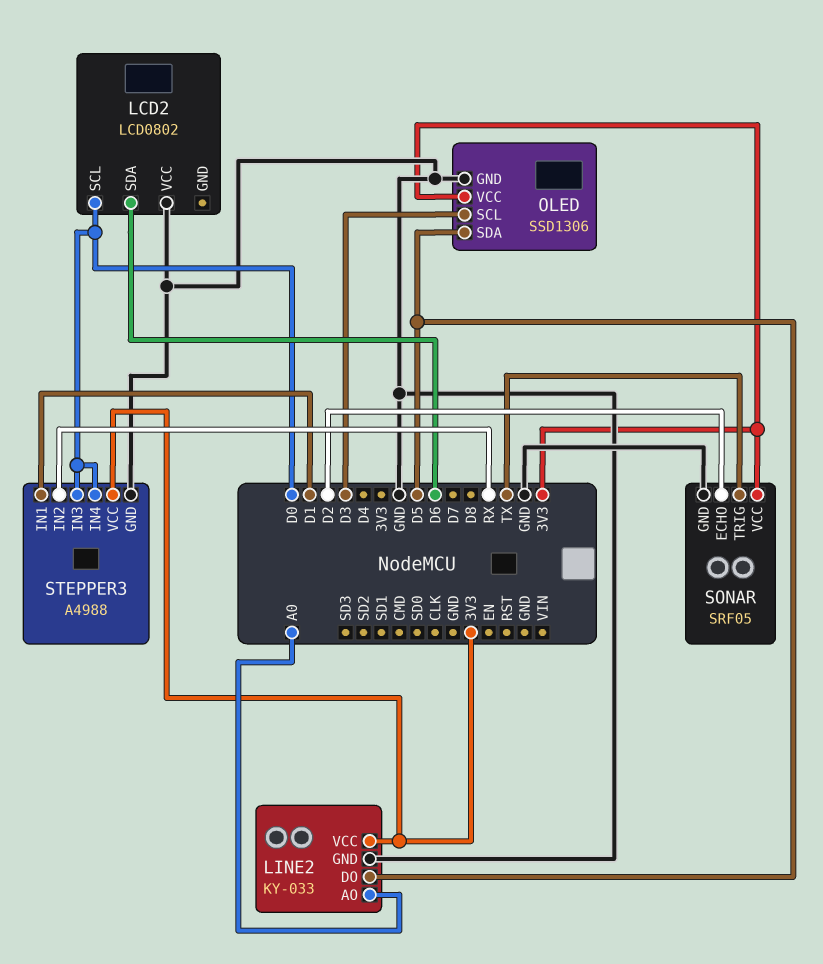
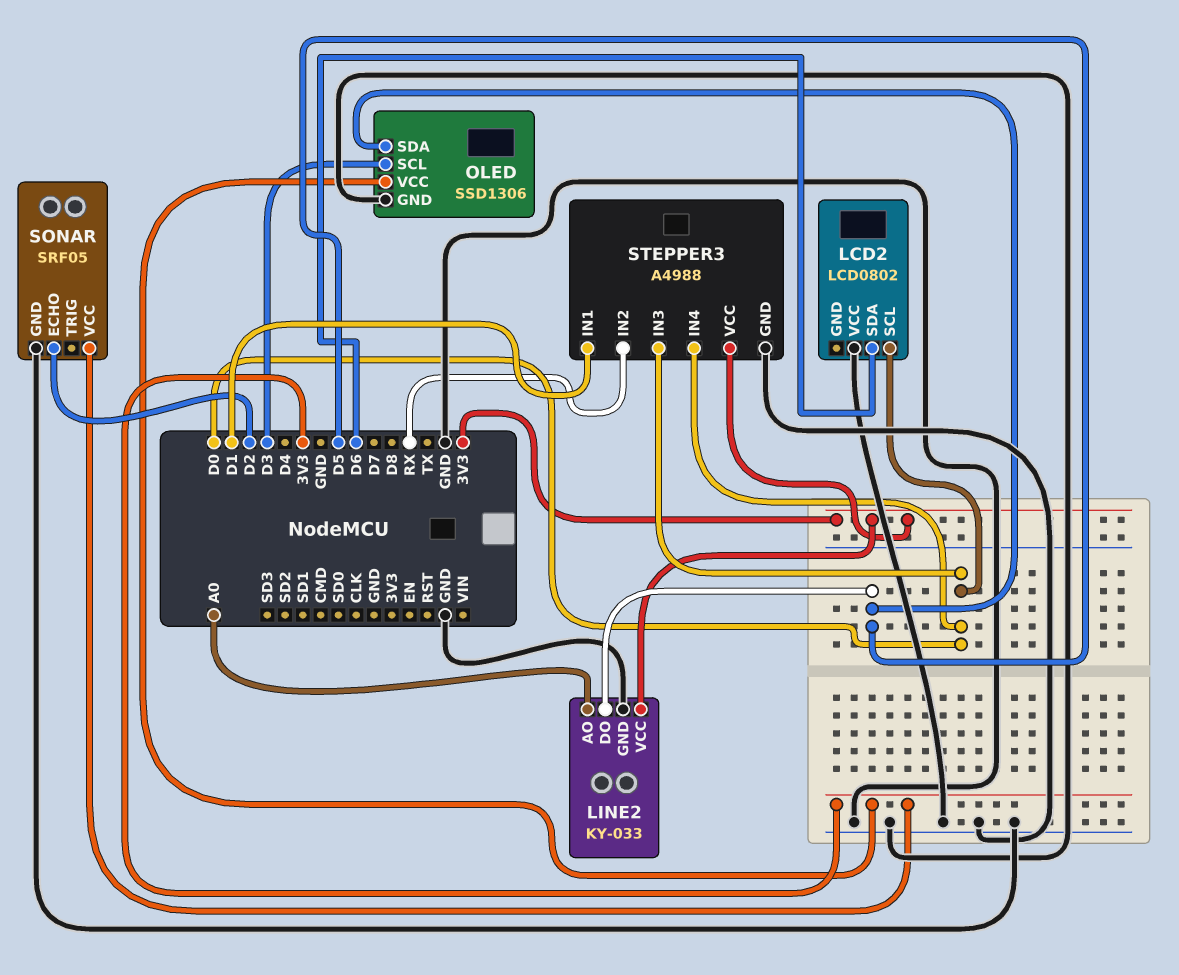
SONAR pin TRIG: TX -> none

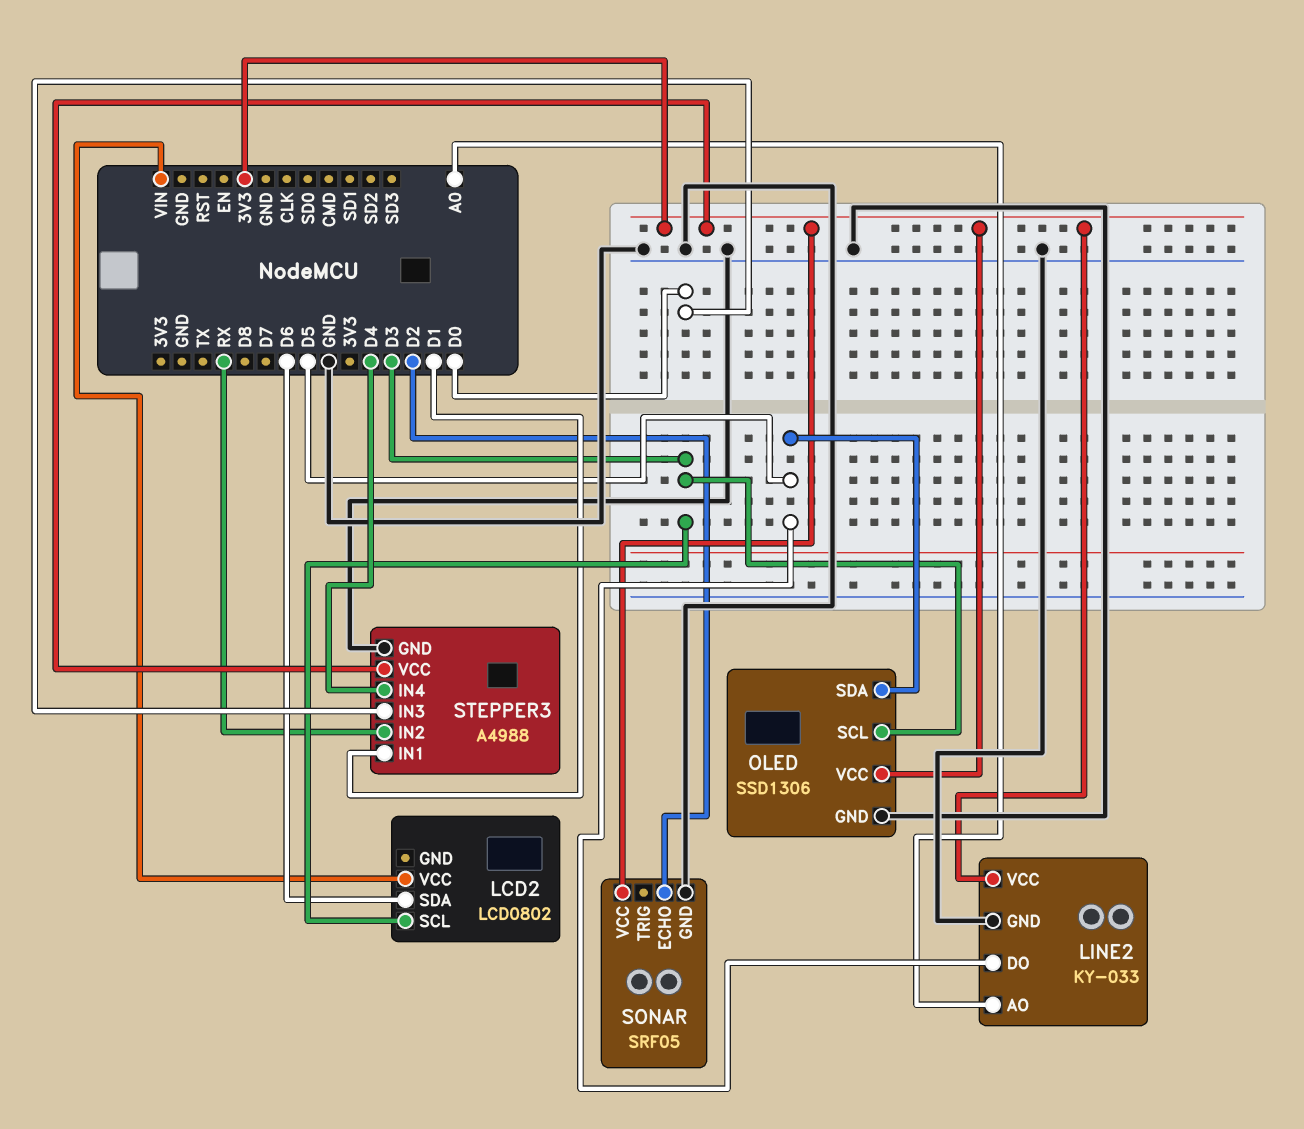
LCD2 pin SCL: D0 -> D3
LCD2 pin VCC: GND -> VIN
STEPPER3 pin IN4: D0 -> D4

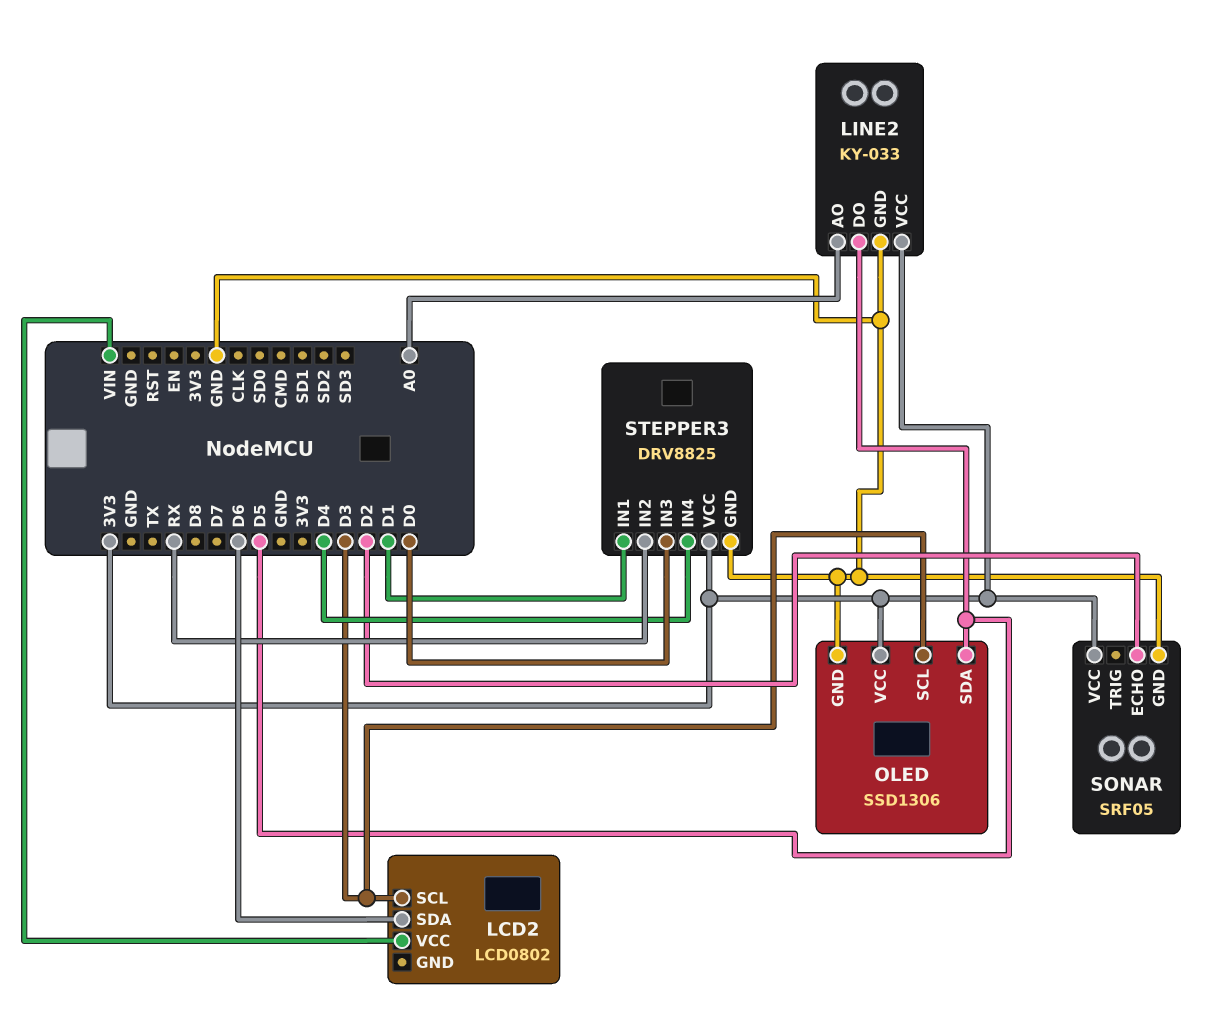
STEPPER3: A4988 -> DRV8825

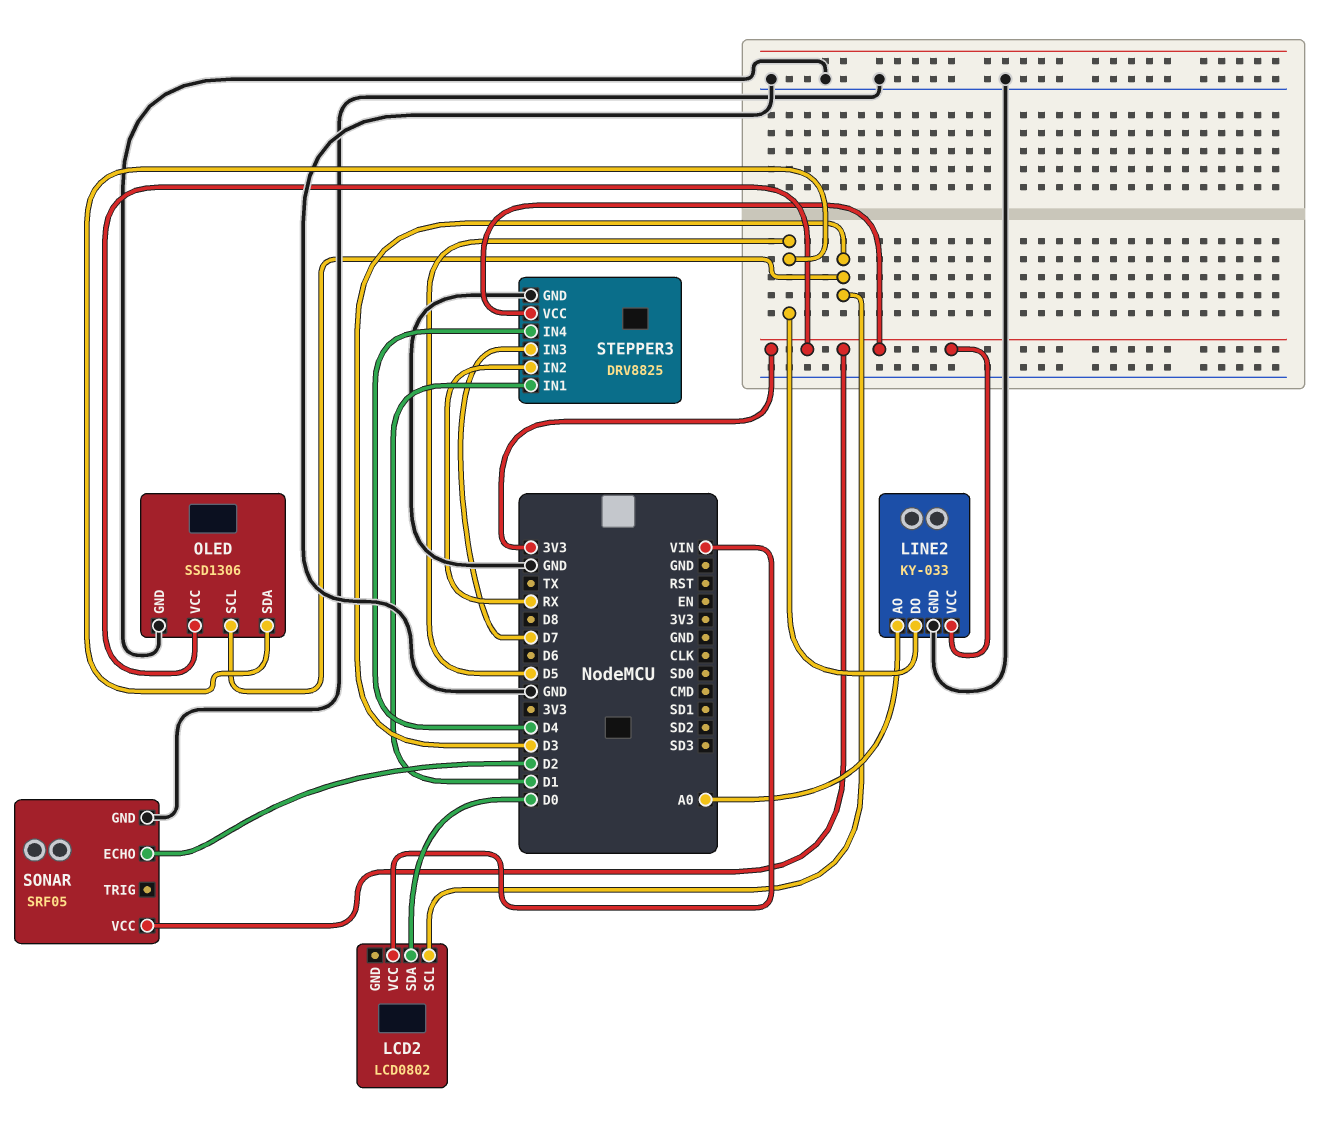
LCD2 pin SDA: D6 -> D0
STEPPER3 pin IN3: D0 -> D7

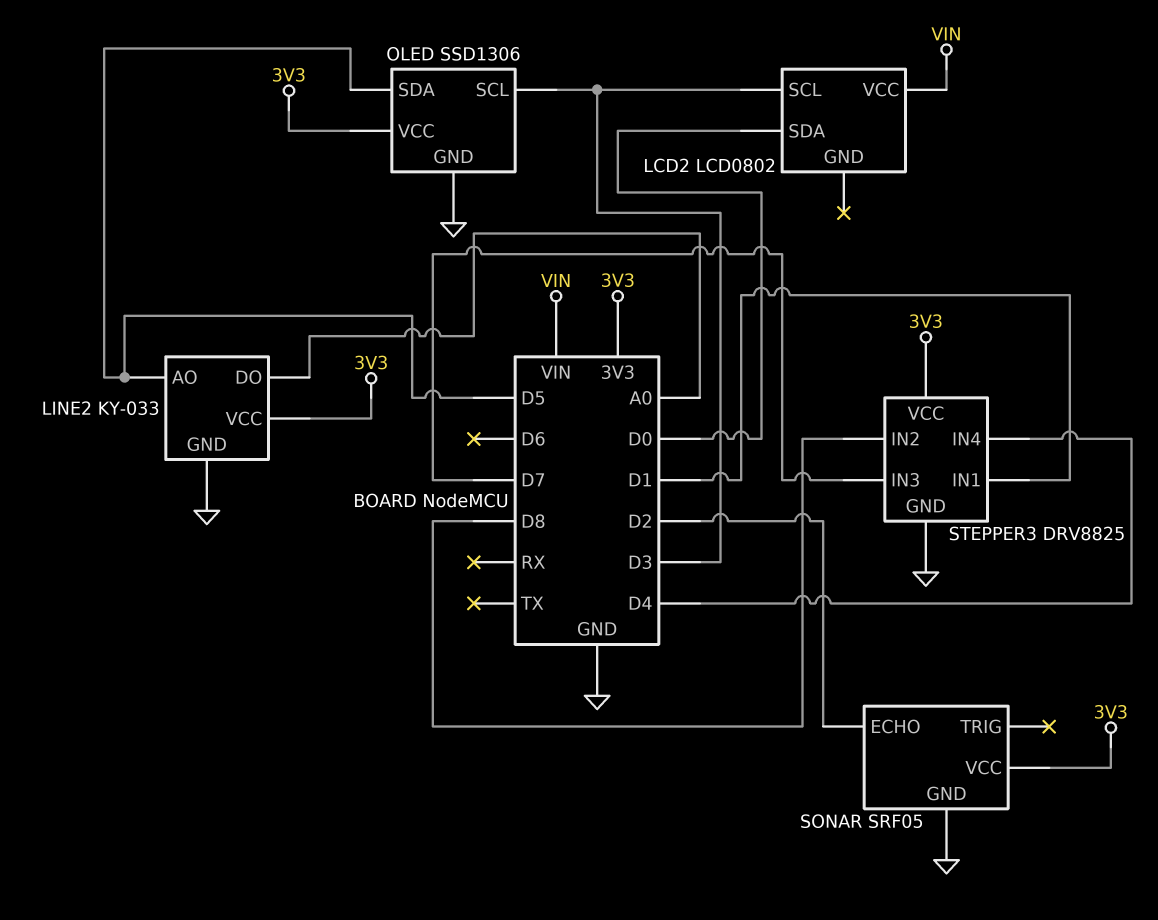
LINE2 pin AO: A0 -> D5
LINE2 pin DO: D5 -> A0
STEPPER3 pin IN2: RX -> D8

